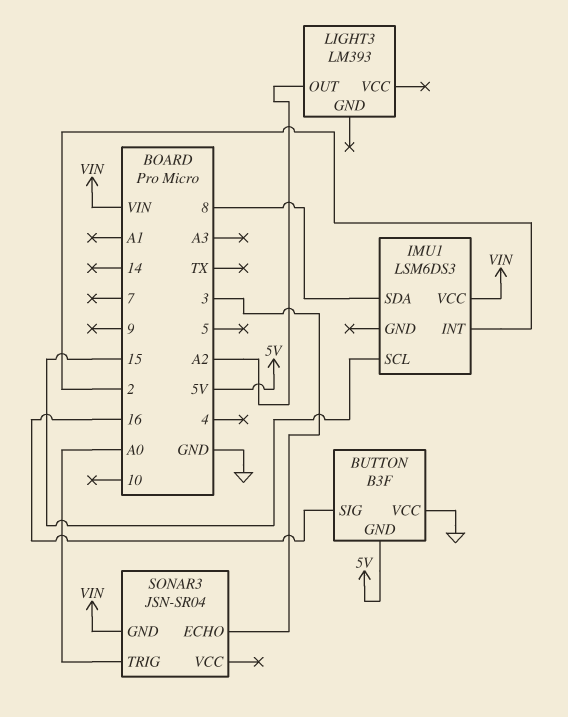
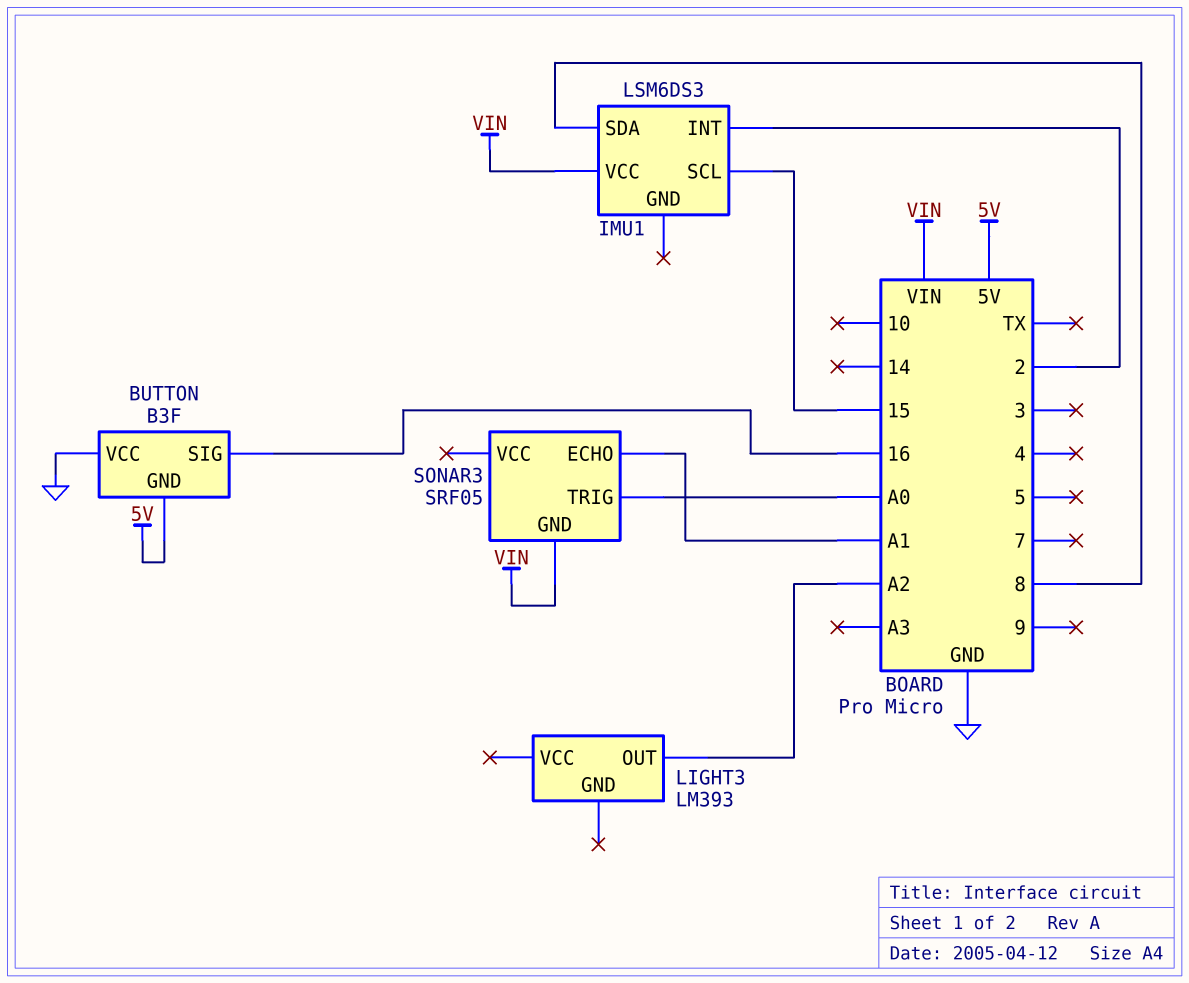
SONAR3: JSN-SR04 -> SRF05
SONAR3 pin ECHO: 3 -> A1

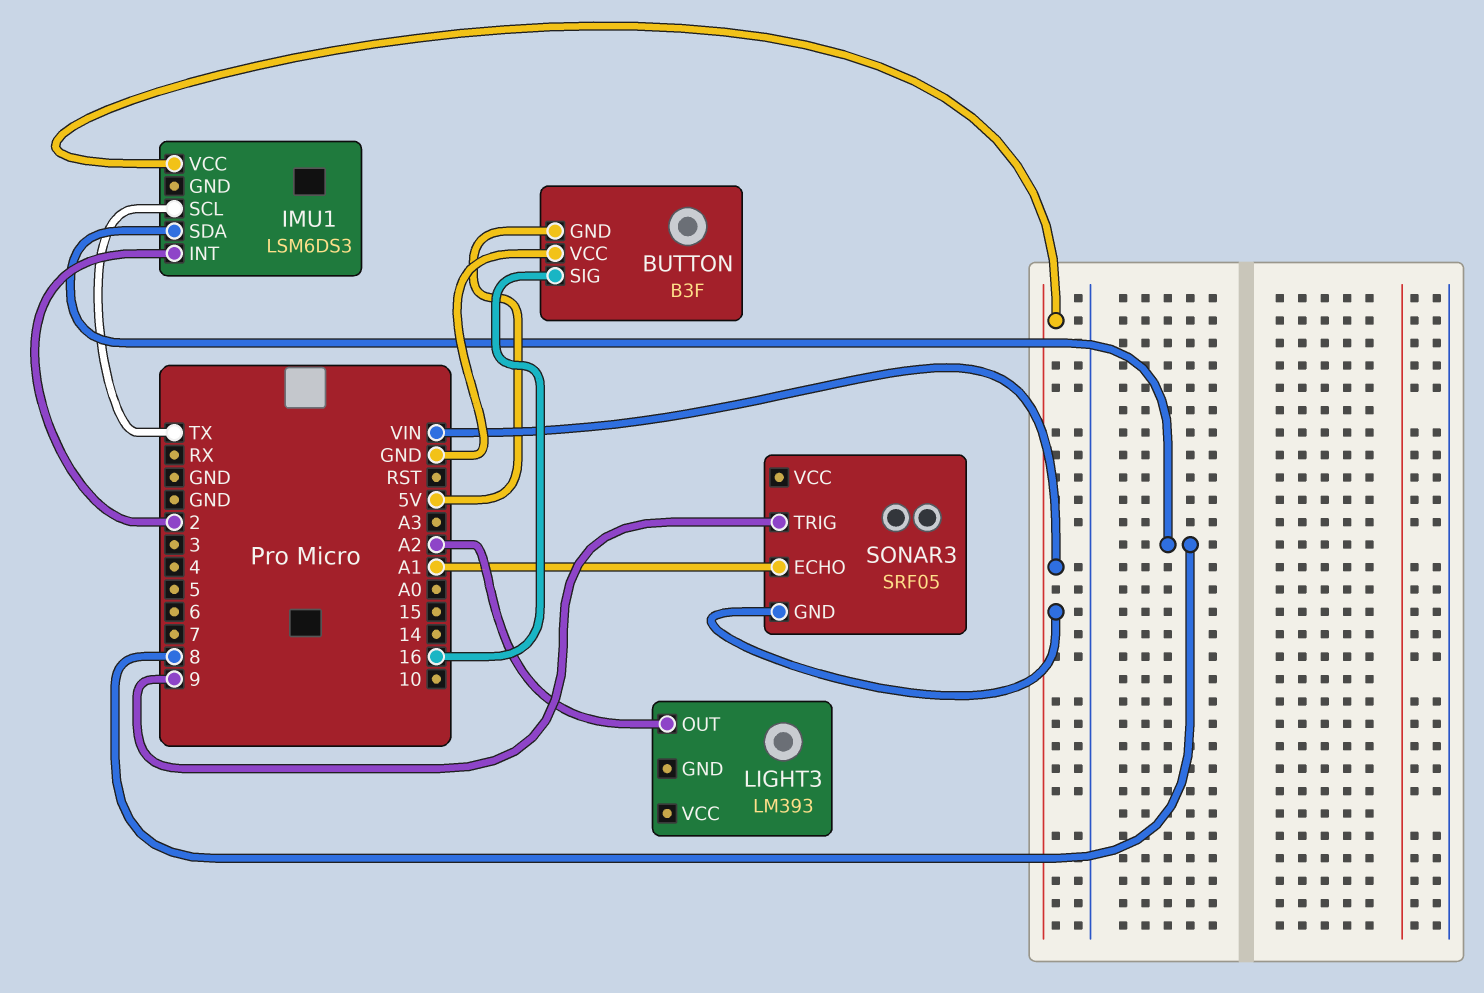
IMU1 pin SCL: 15 -> TX
SONAR3 pin TRIG: A0 -> 9

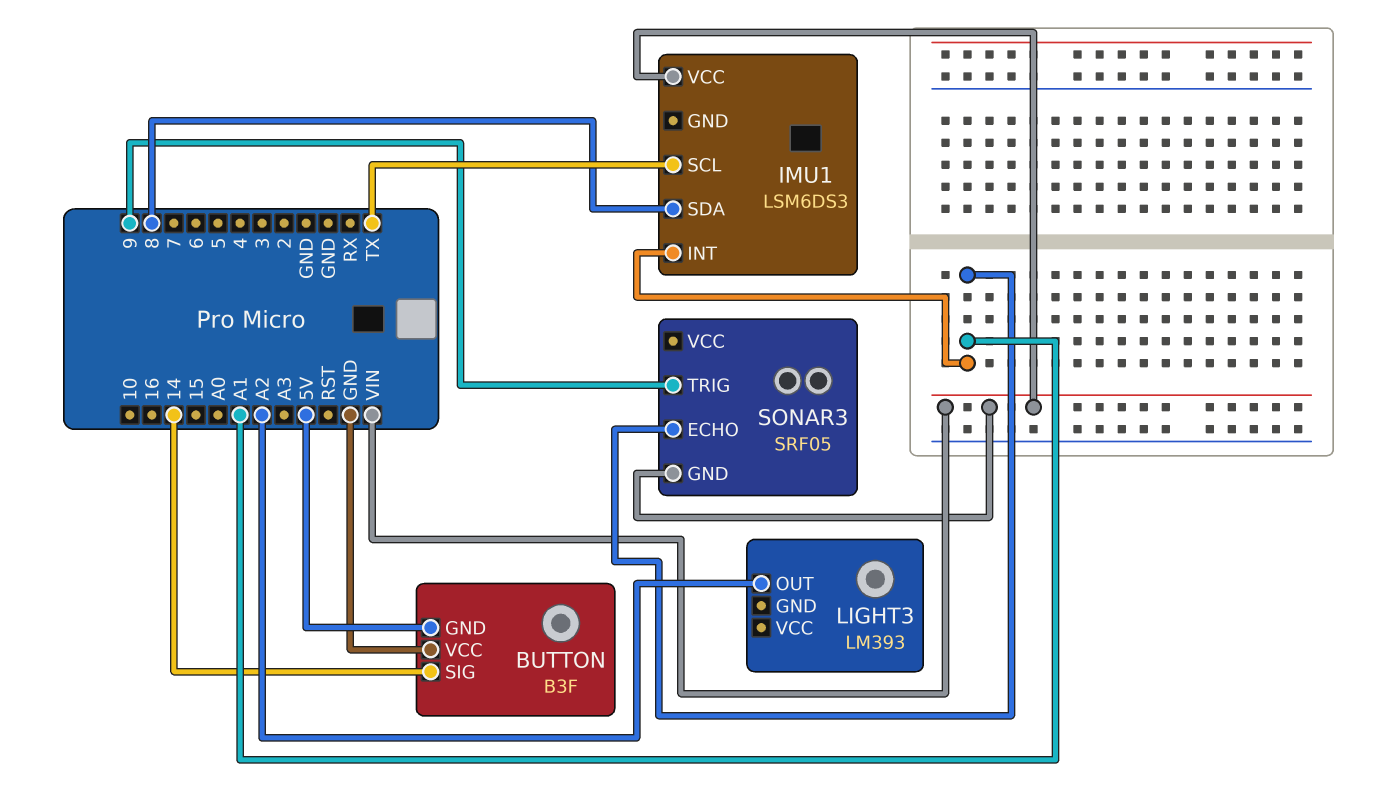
BUTTON pin SIG: 16 -> 14
IMU1 pin INT: 2 -> A1

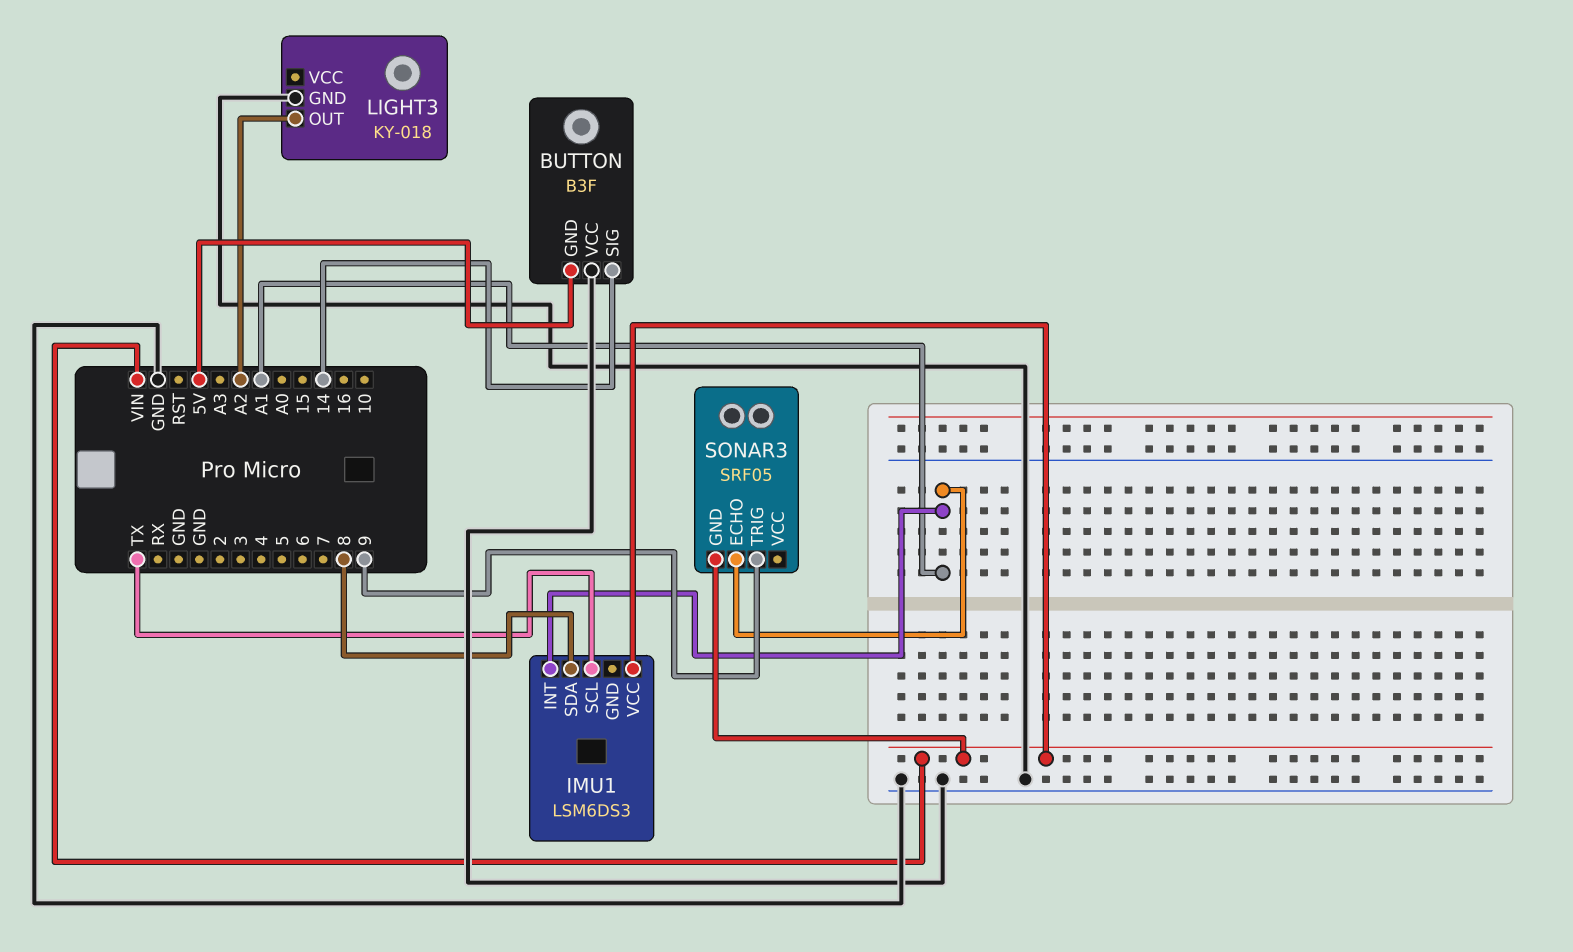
LIGHT3: LM393 -> KY-018
LIGHT3 pin GND: none -> GND

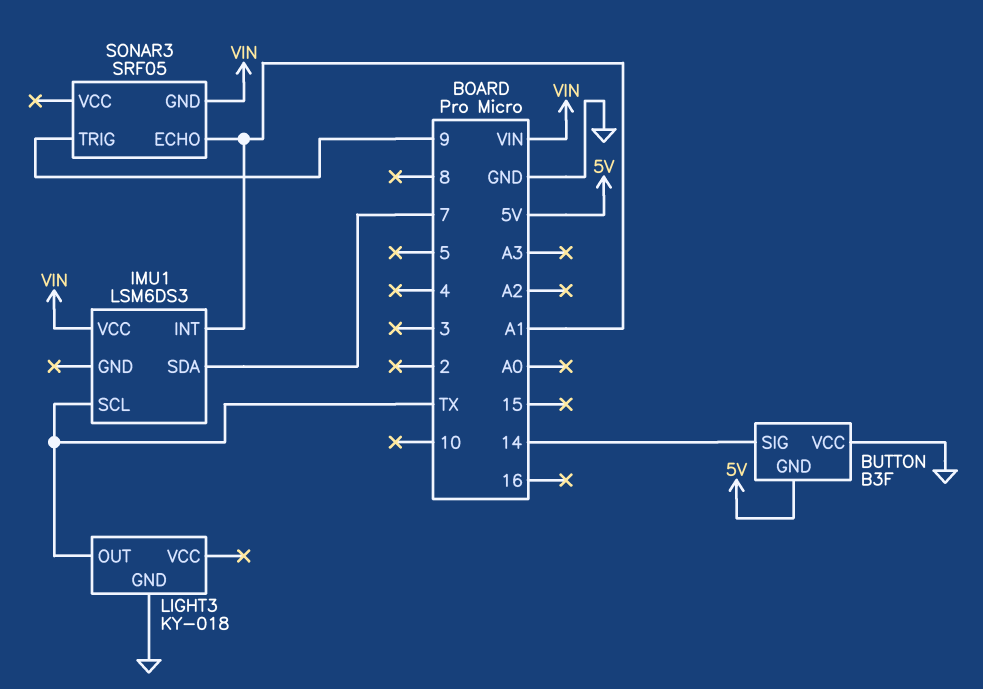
IMU1 pin SDA: 8 -> 7
LIGHT3 pin OUT: A2 -> TX

